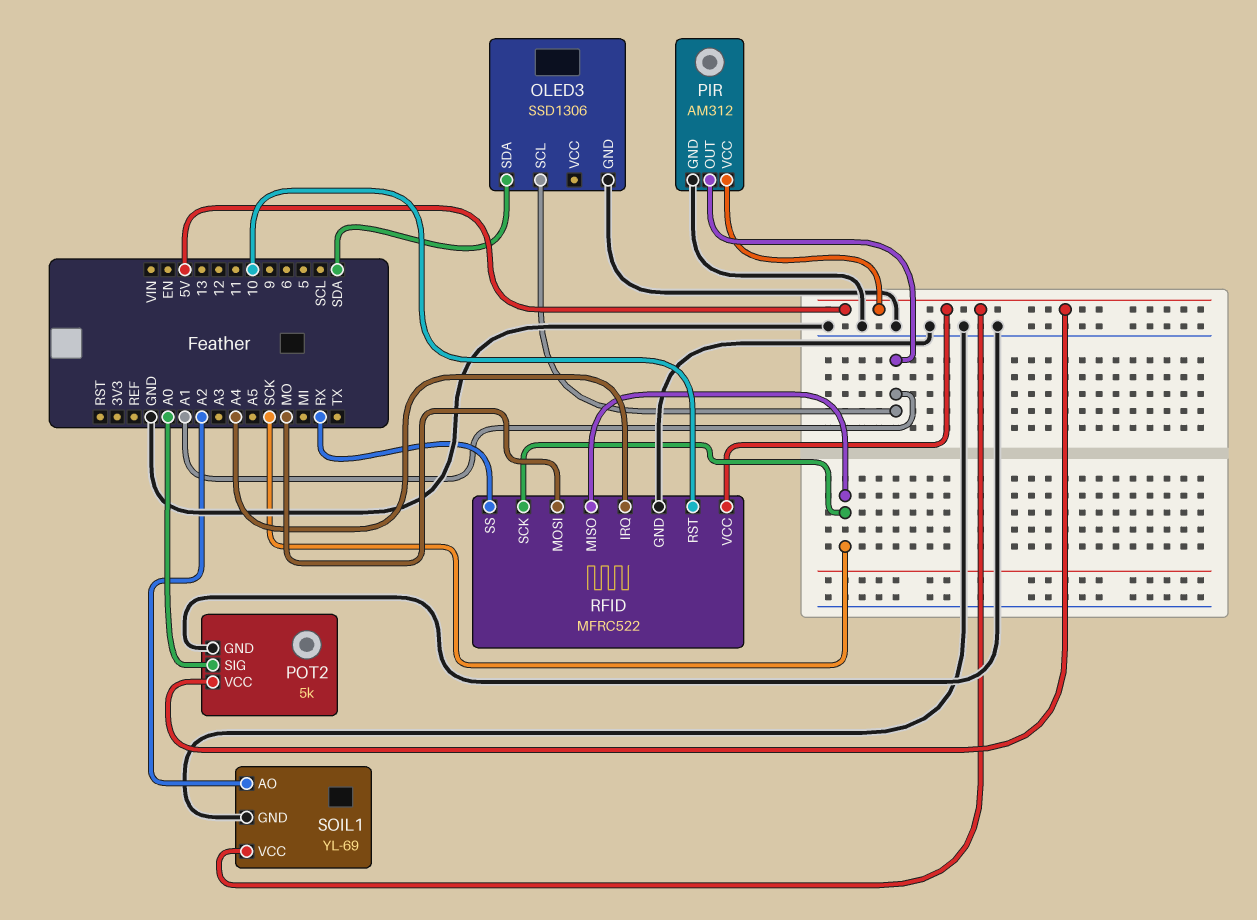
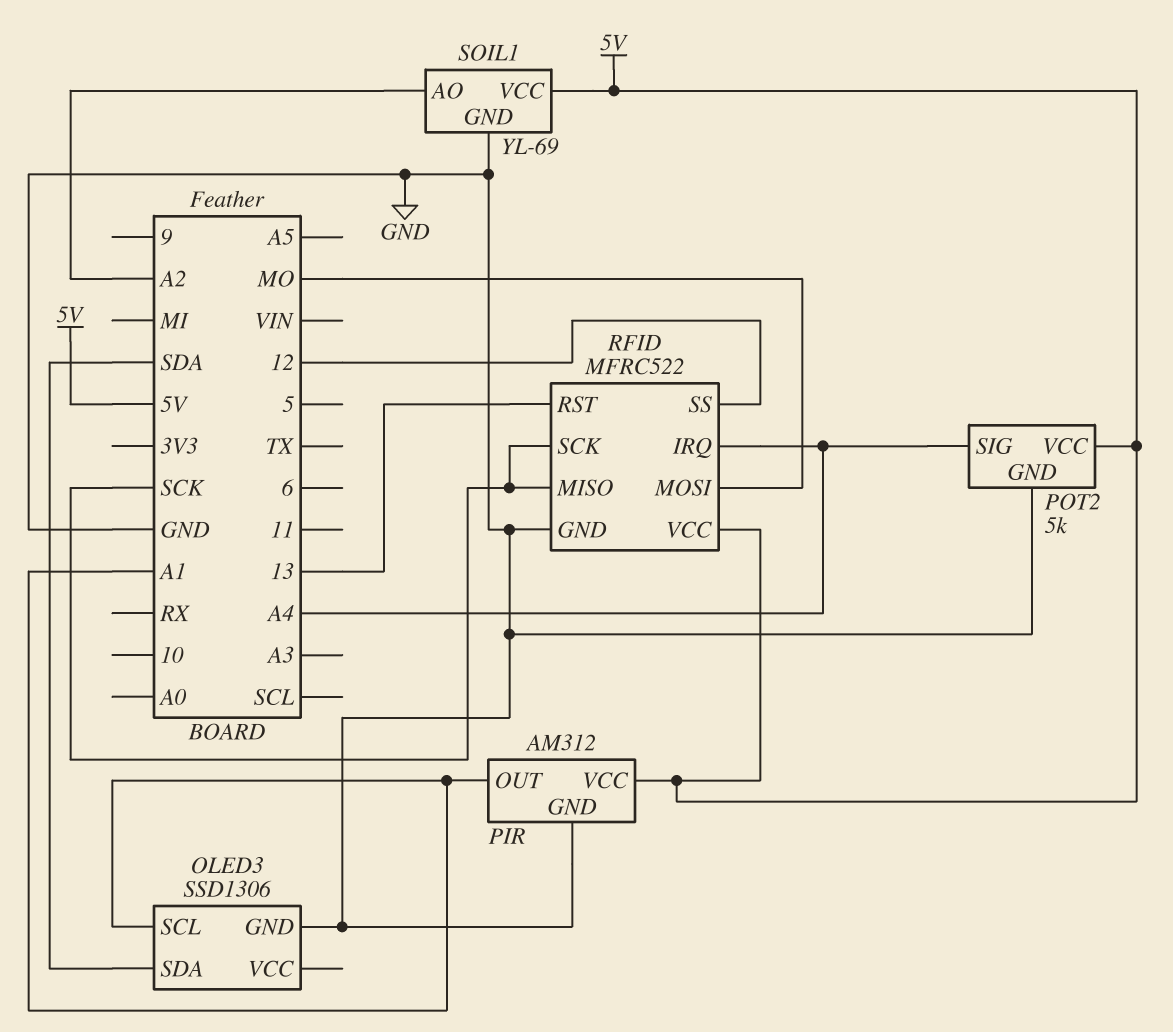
POT2 pin SIG: A0 -> A4
RFID pin RST: 10 -> 13
RFID pin SS: RX -> 12

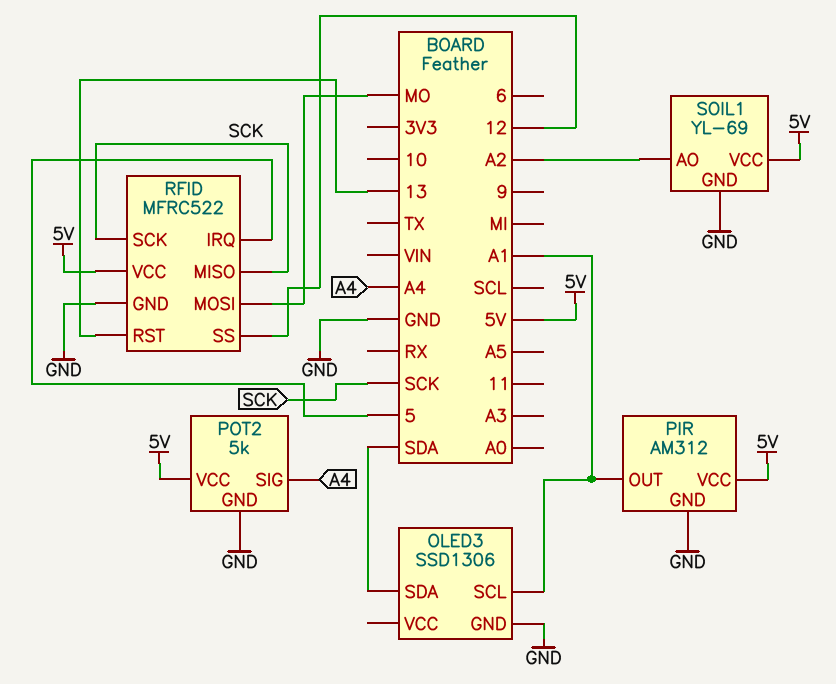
RFID pin IRQ: A4 -> 5

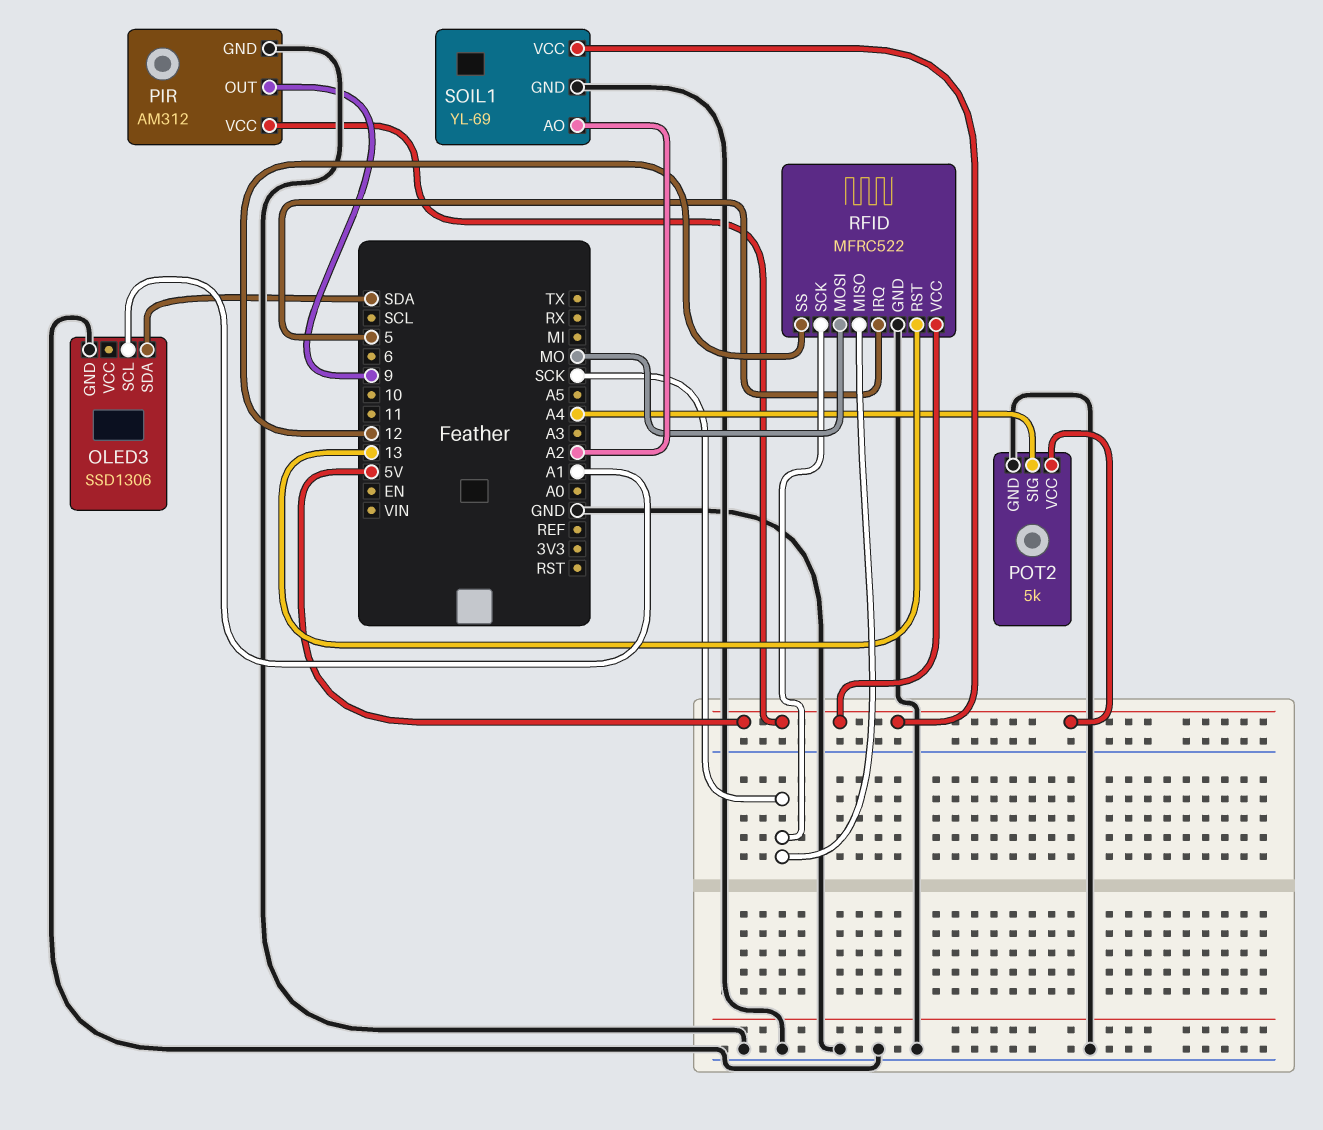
PIR pin OUT: A1 -> 9

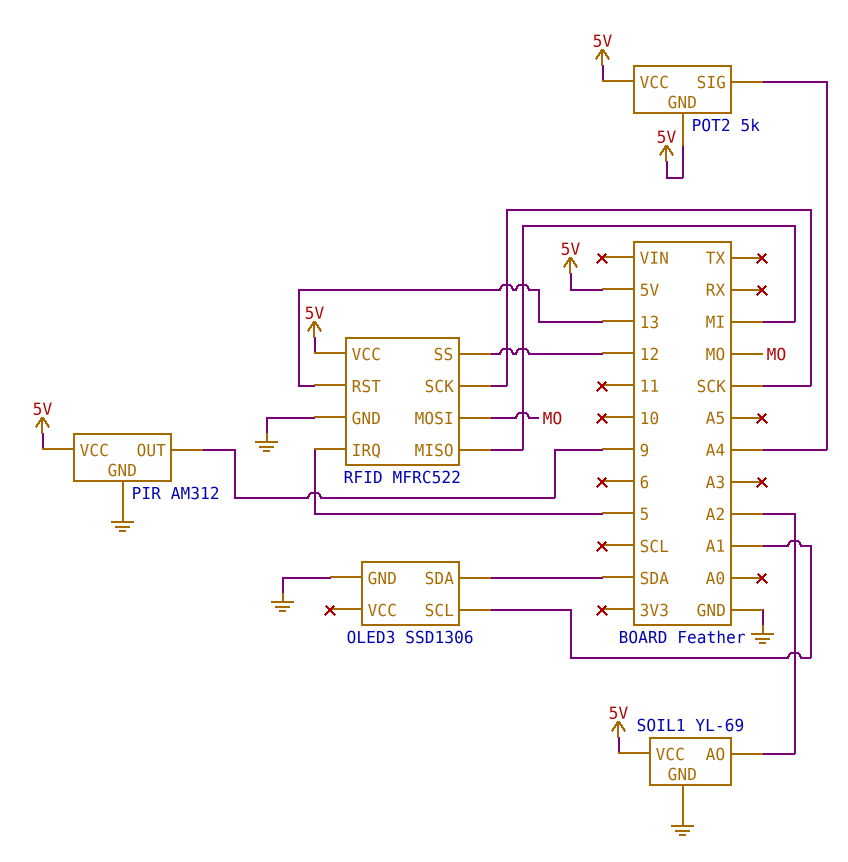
POT2 pin GND: GND -> 5V
RFID pin MISO: SCK -> MI

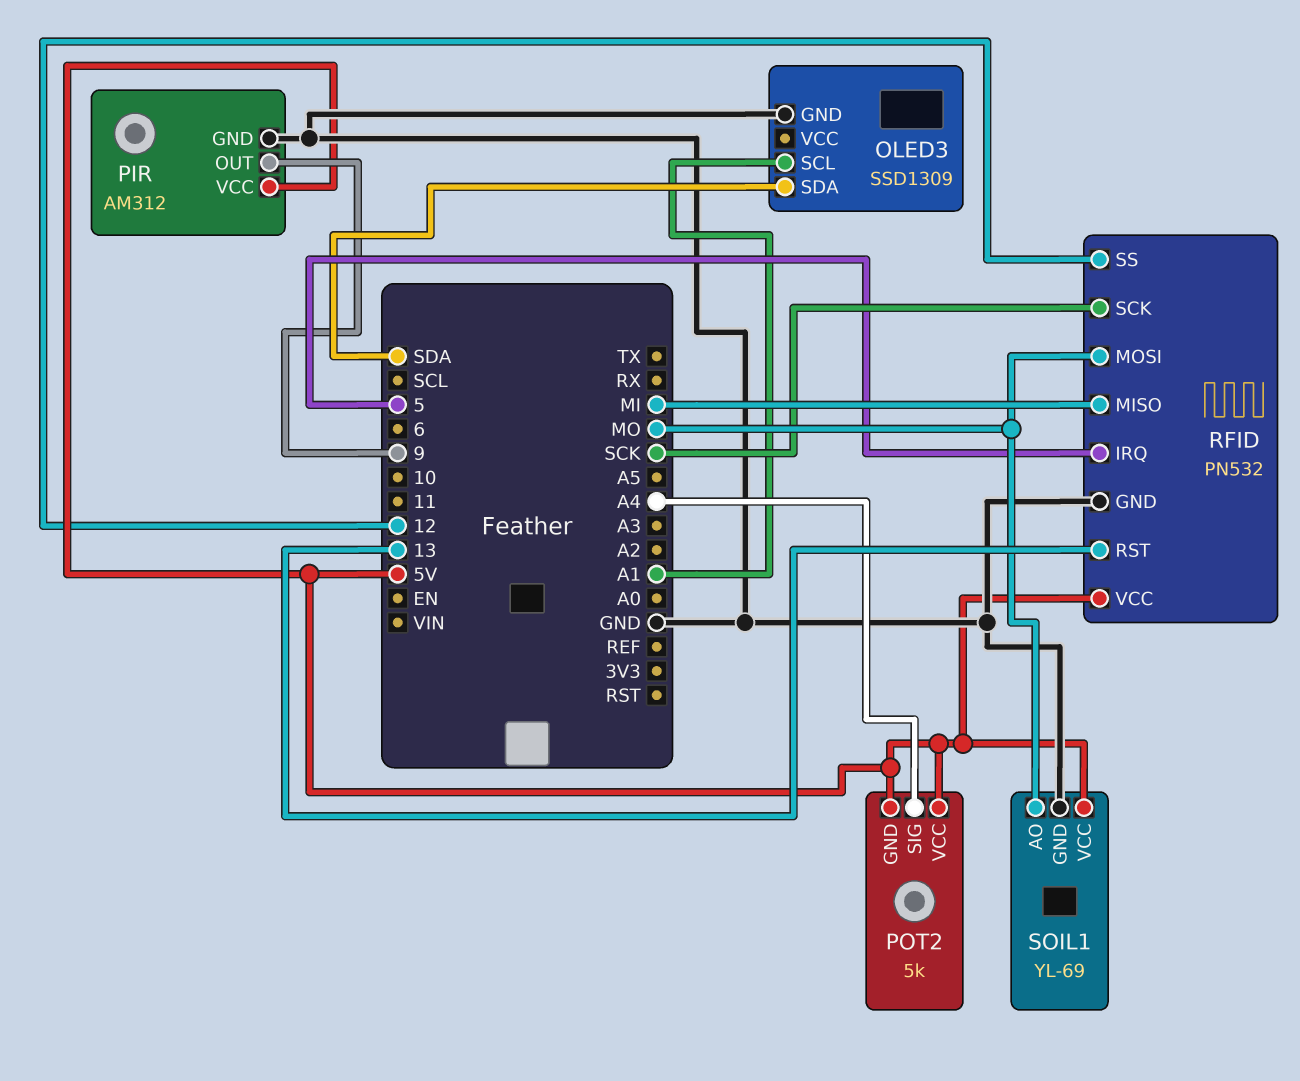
OLED3: SSD1306 -> SSD1309
RFID: MFRC522 -> PN532
SOIL1 pin AO: A2 -> MO

